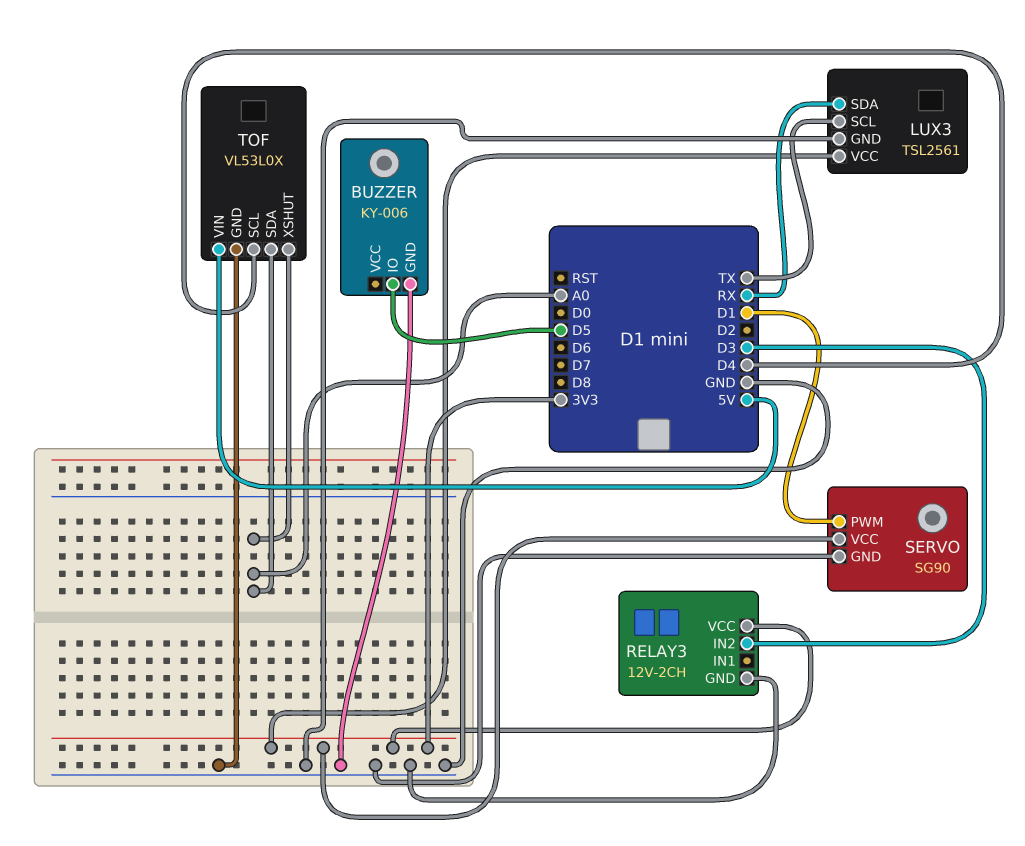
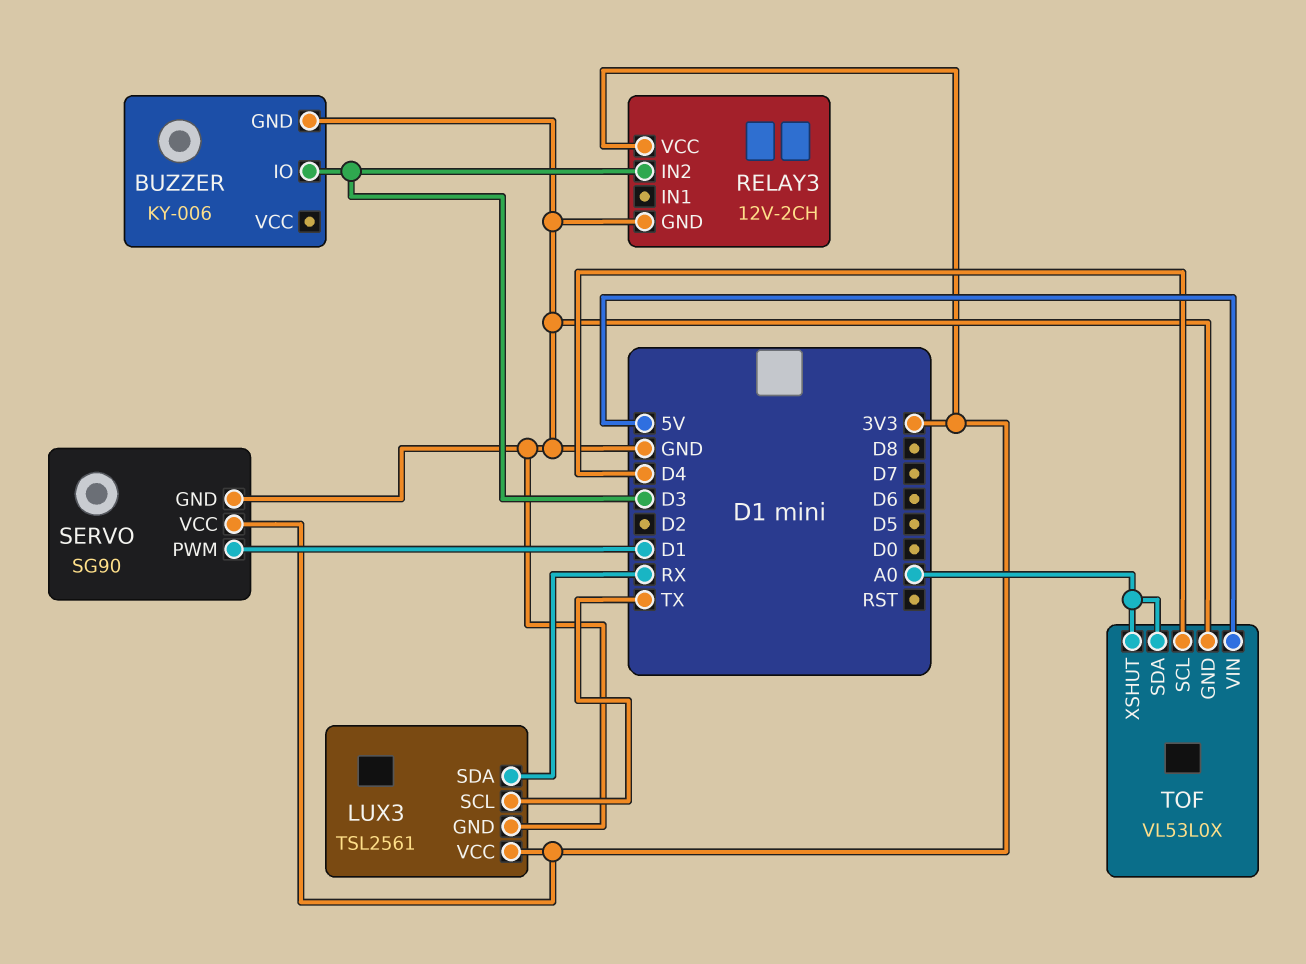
BUZZER pin IO: D5 -> D3

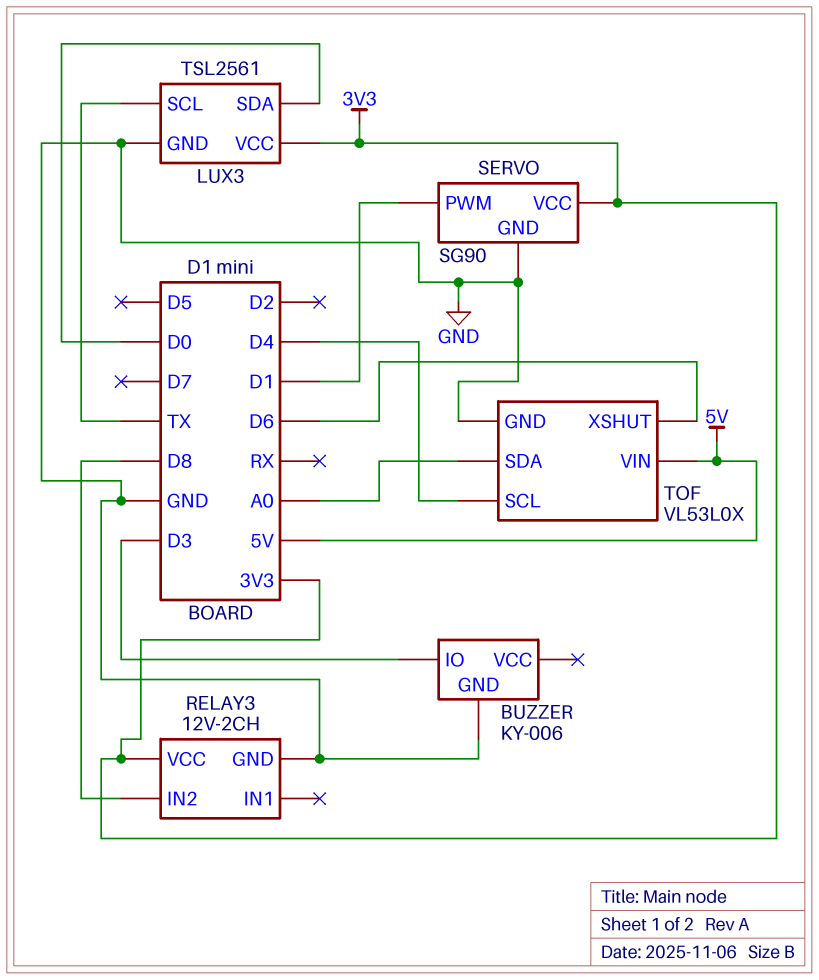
LUX3 pin SDA: RX -> D0
RELAY3 pin IN2: D3 -> D8
TOF pin XSHUT: A0 -> D6

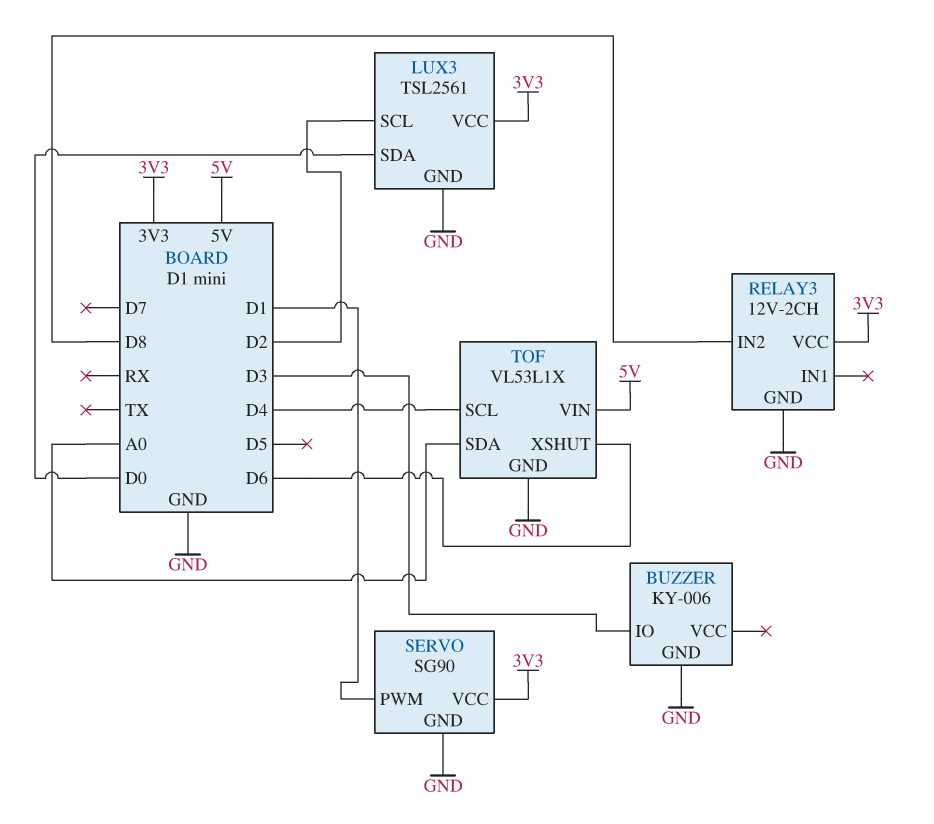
LUX3 pin SCL: TX -> D2
TOF: VL53L0X -> VL53L1X

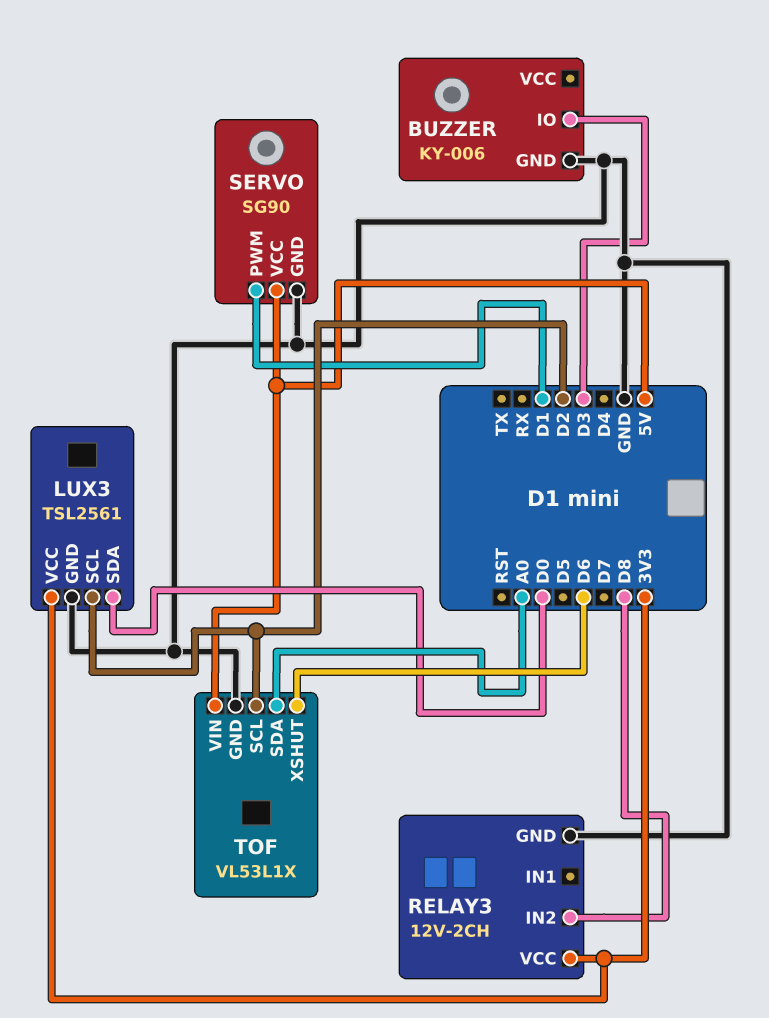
SERVO pin VCC: 3V3 -> 5V
TOF pin SCL: D4 -> D2

